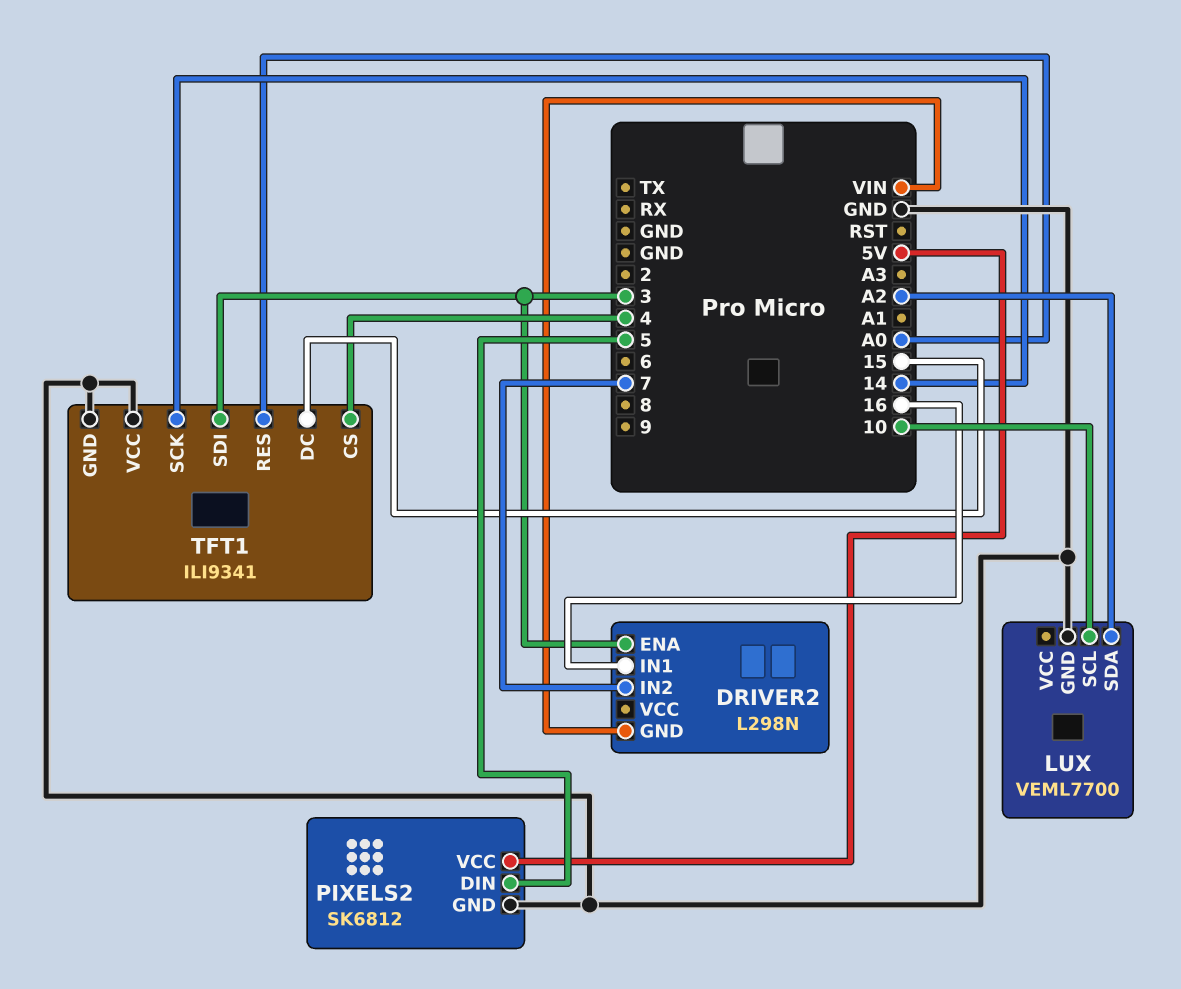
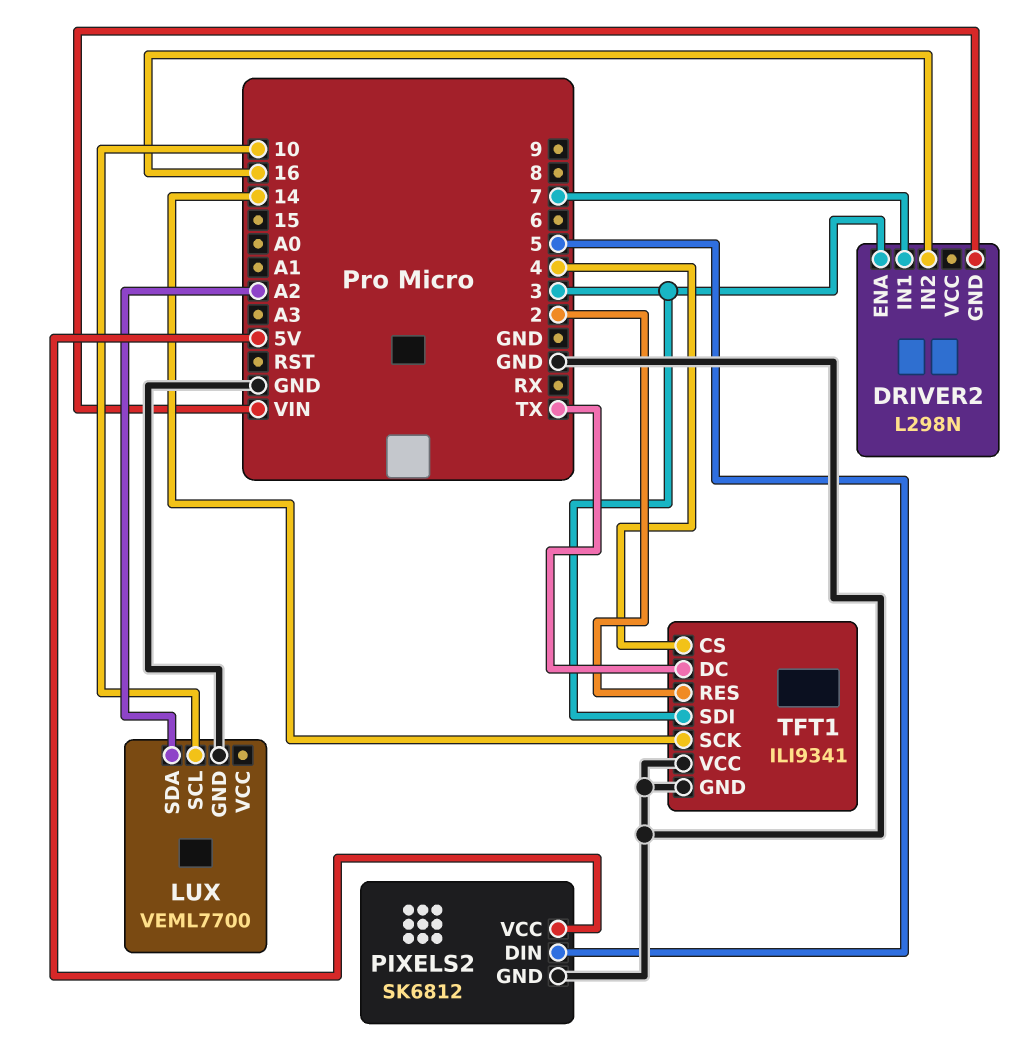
DRIVER2 pin IN1: 16 -> 7
DRIVER2 pin IN2: 7 -> 16
TFT1 pin DC: 15 -> TX
TFT1 pin RES: A0 -> 2

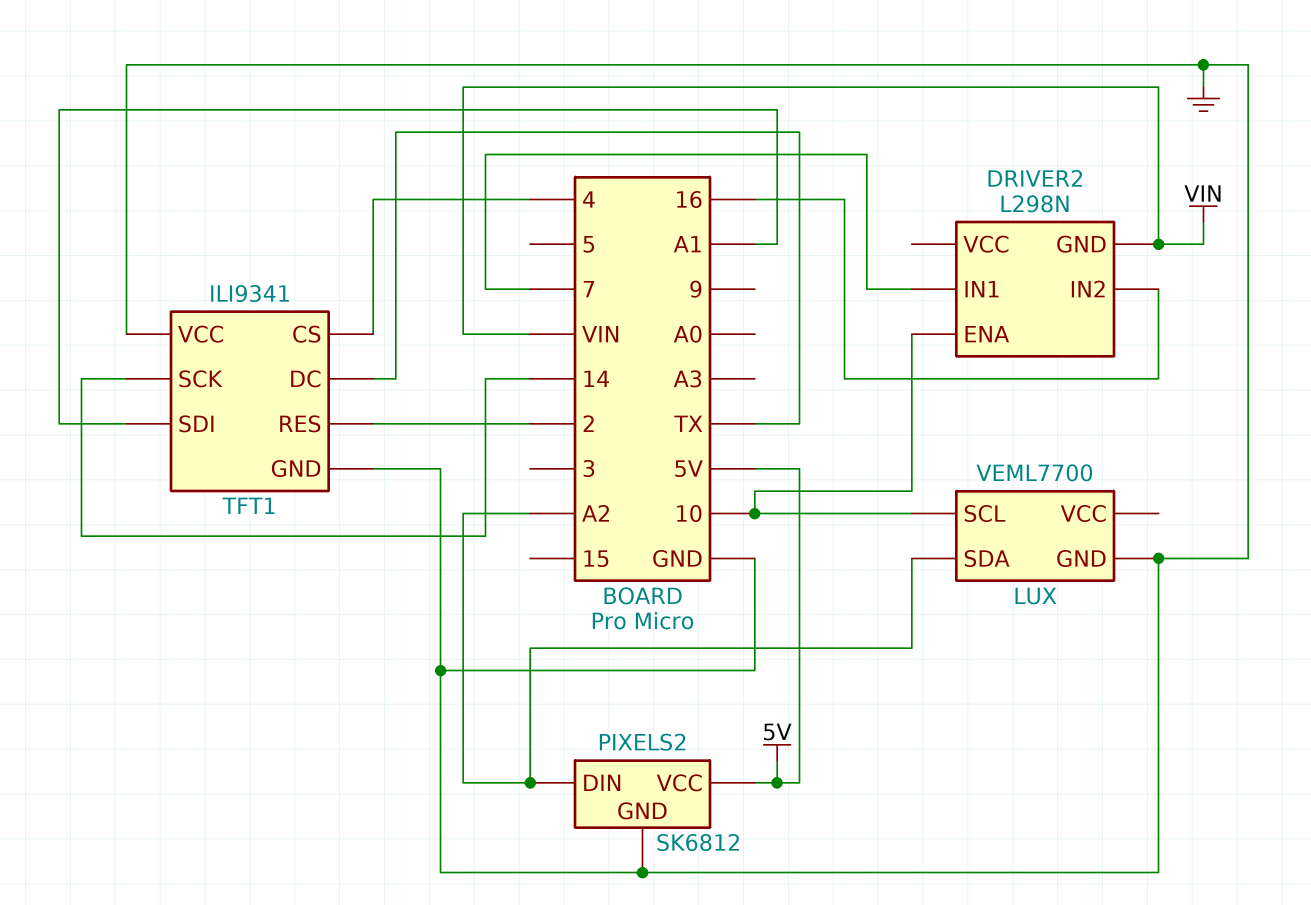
DRIVER2 pin ENA: 3 -> 10
PIXELS2 pin DIN: 5 -> A2
TFT1 pin SDI: 3 -> A1

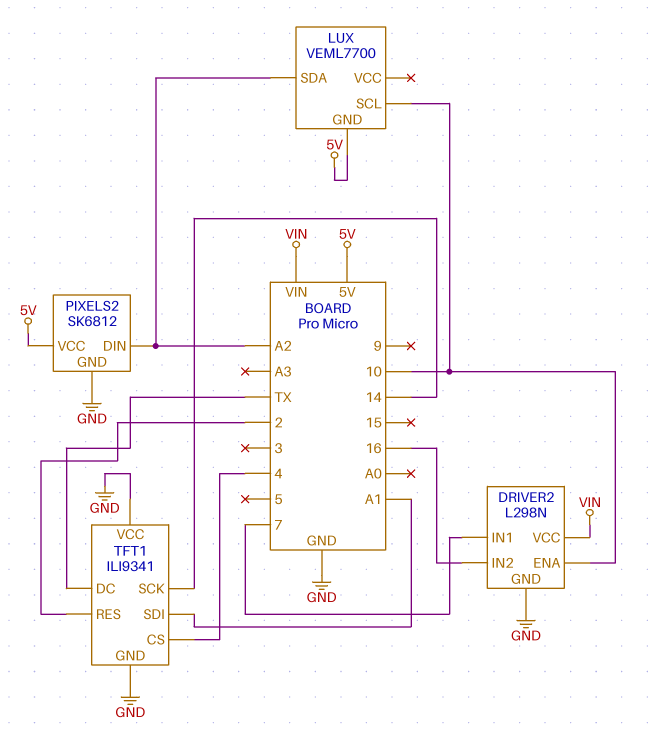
DRIVER2 pin GND: VIN -> GND
DRIVER2 pin VCC: none -> VIN
LUX pin GND: GND -> 5V

